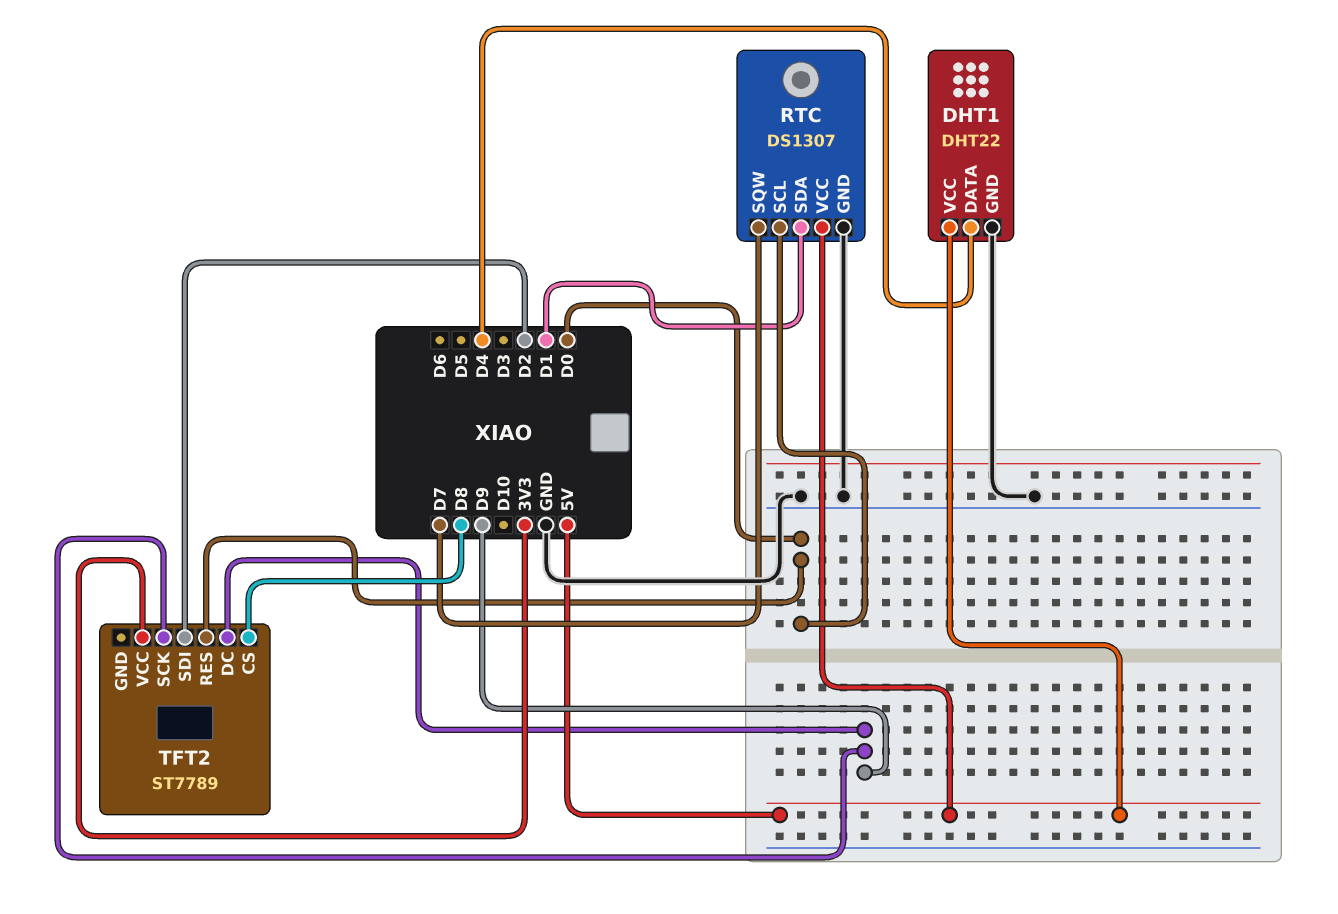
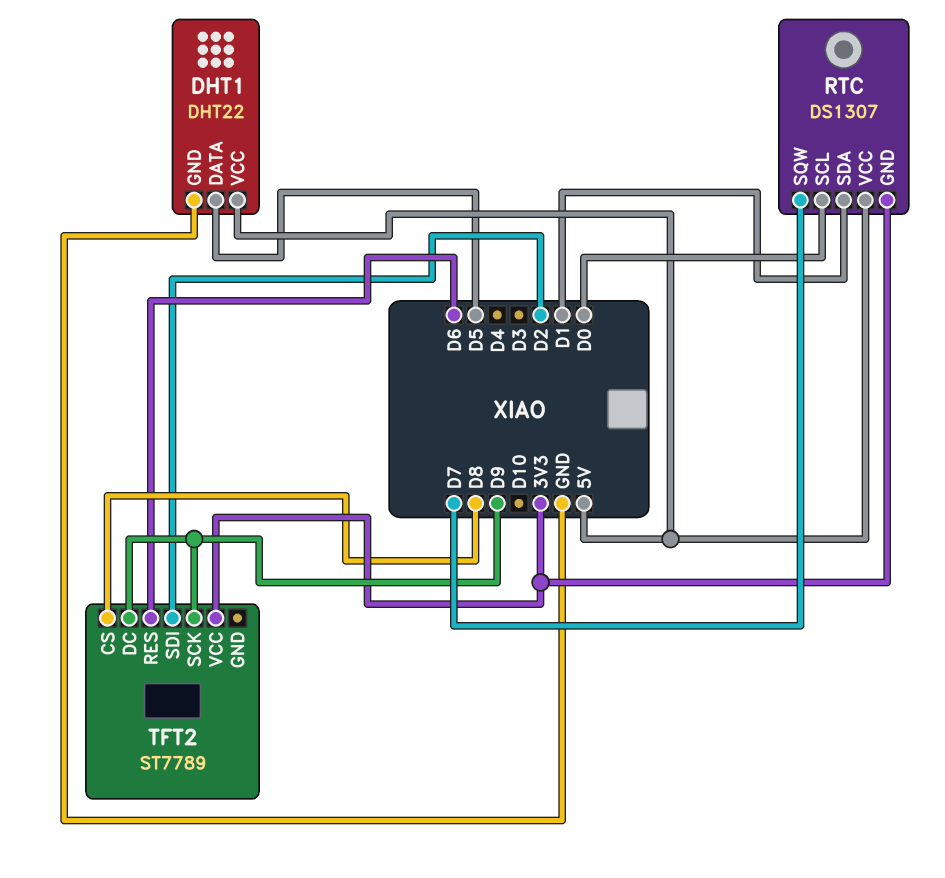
DHT1 pin DATA: D4 -> D5
RTC pin GND: GND -> 3V3
TFT2 pin RES: D0 -> D6

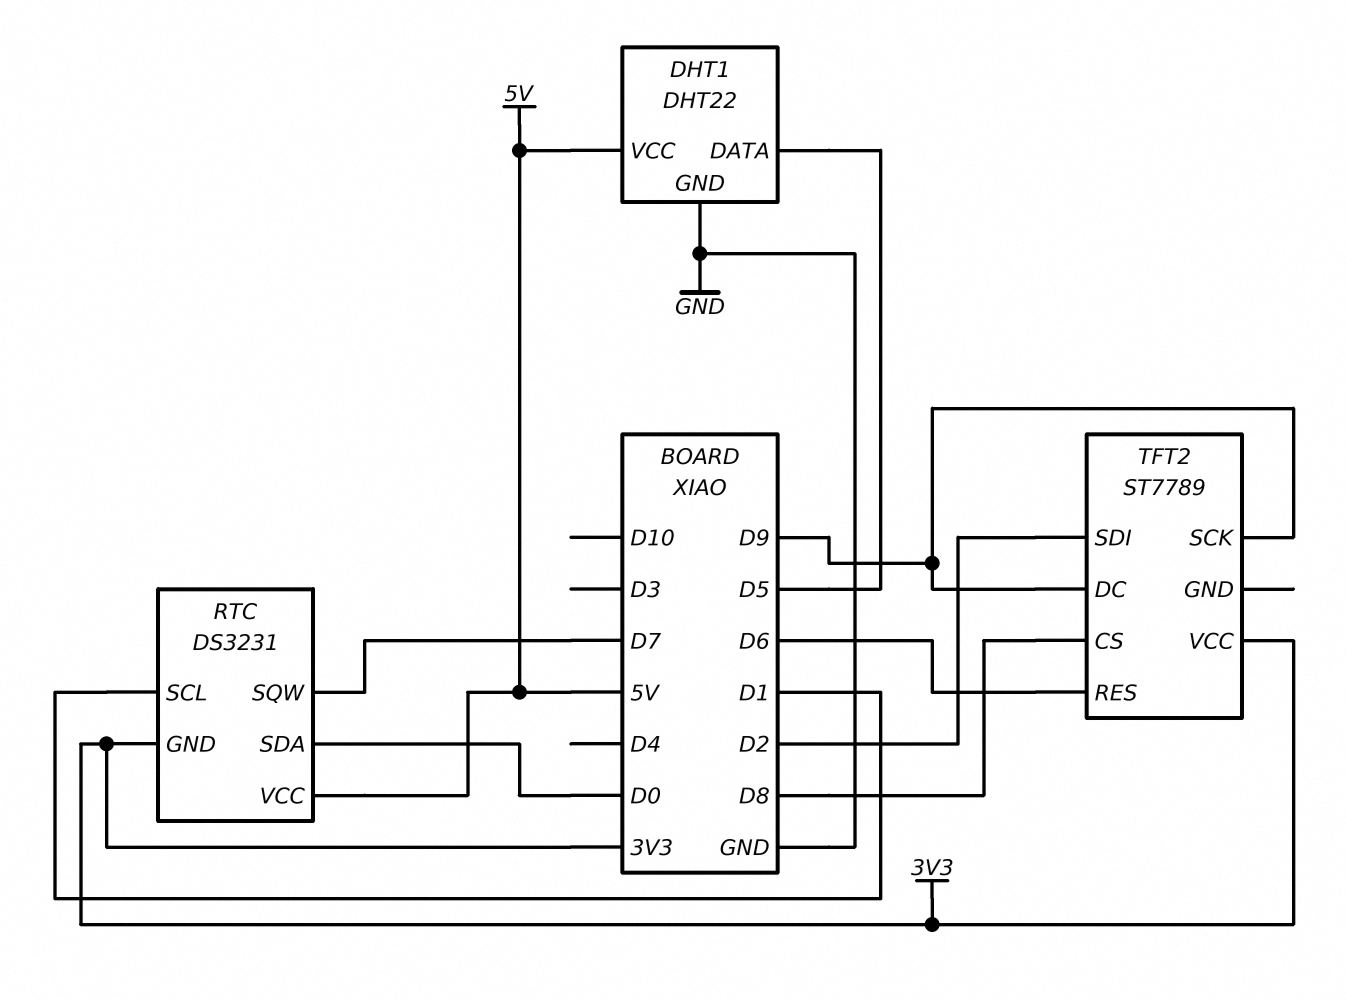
RTC: DS1307 -> DS3231
RTC pin SCL: D0 -> D1
RTC pin SDA: D1 -> D0

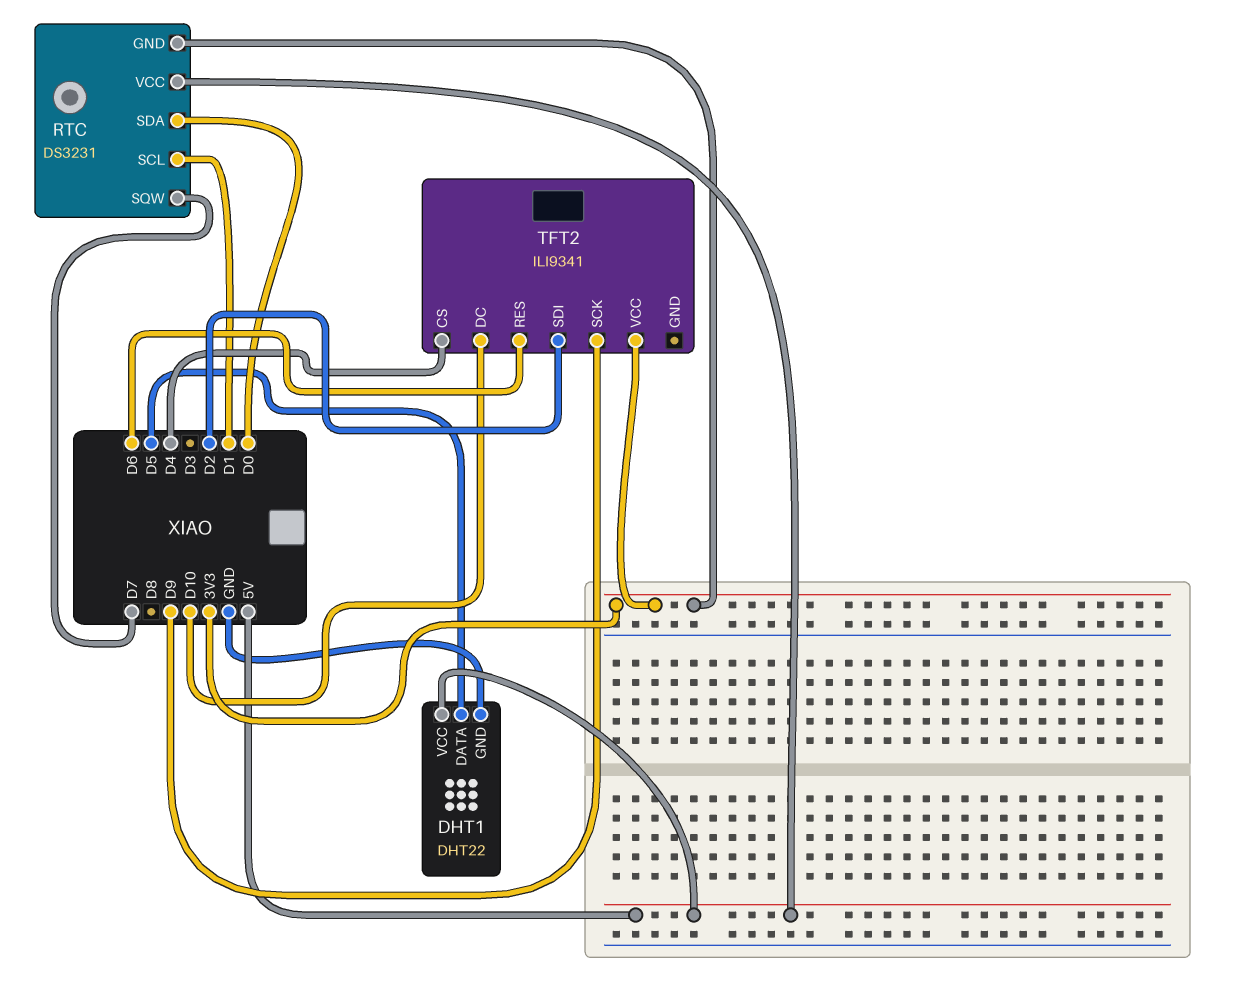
TFT2: ST7789 -> ILI9341
TFT2 pin CS: D8 -> D4
TFT2 pin DC: D9 -> D10

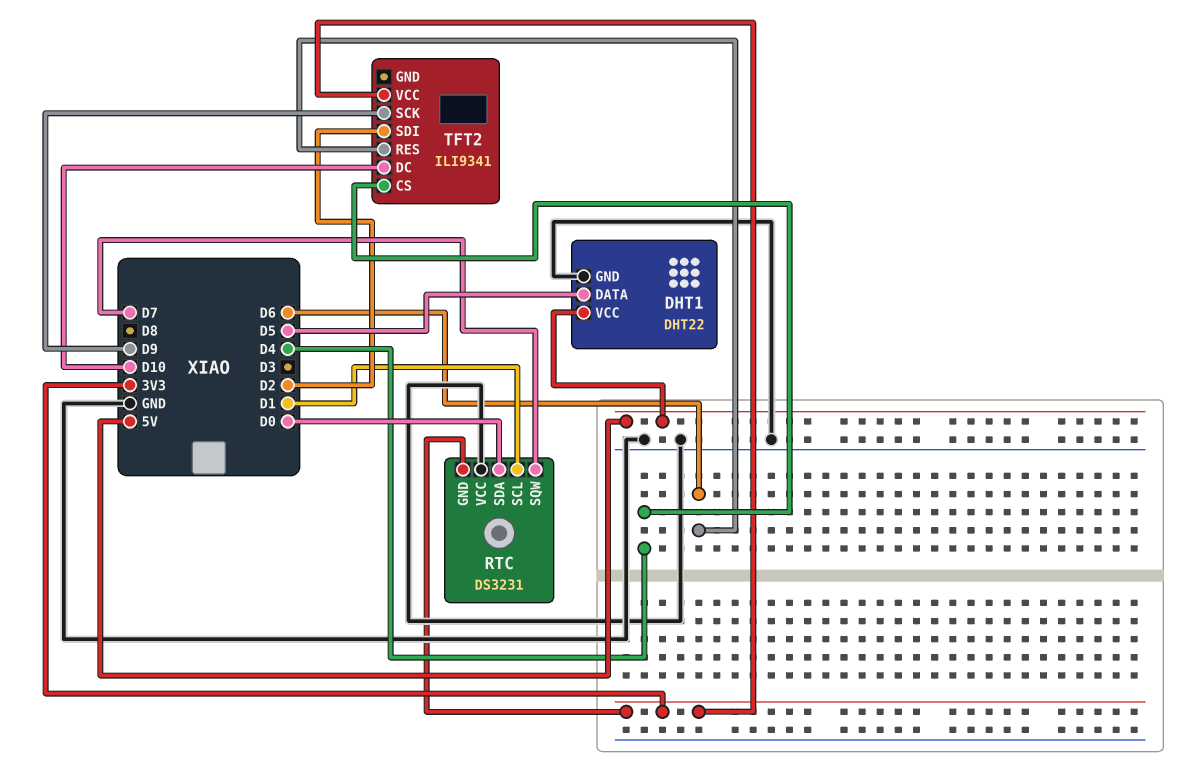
RTC pin VCC: 5V -> GND

